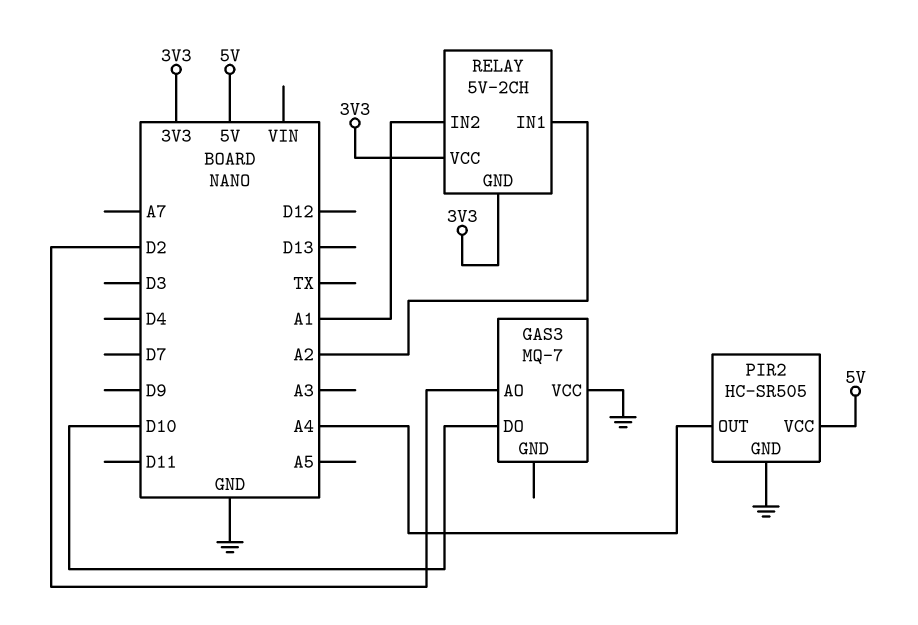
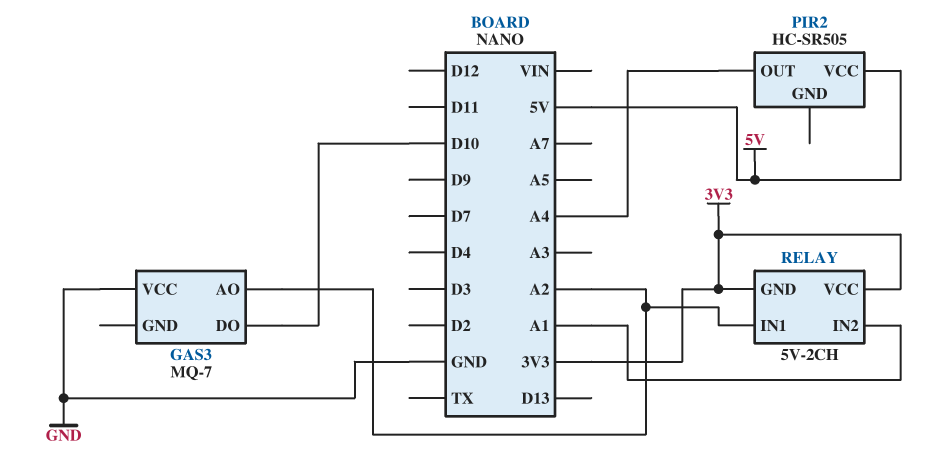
GAS3 pin AO: D2 -> A2
PIR2 pin GND: GND -> none

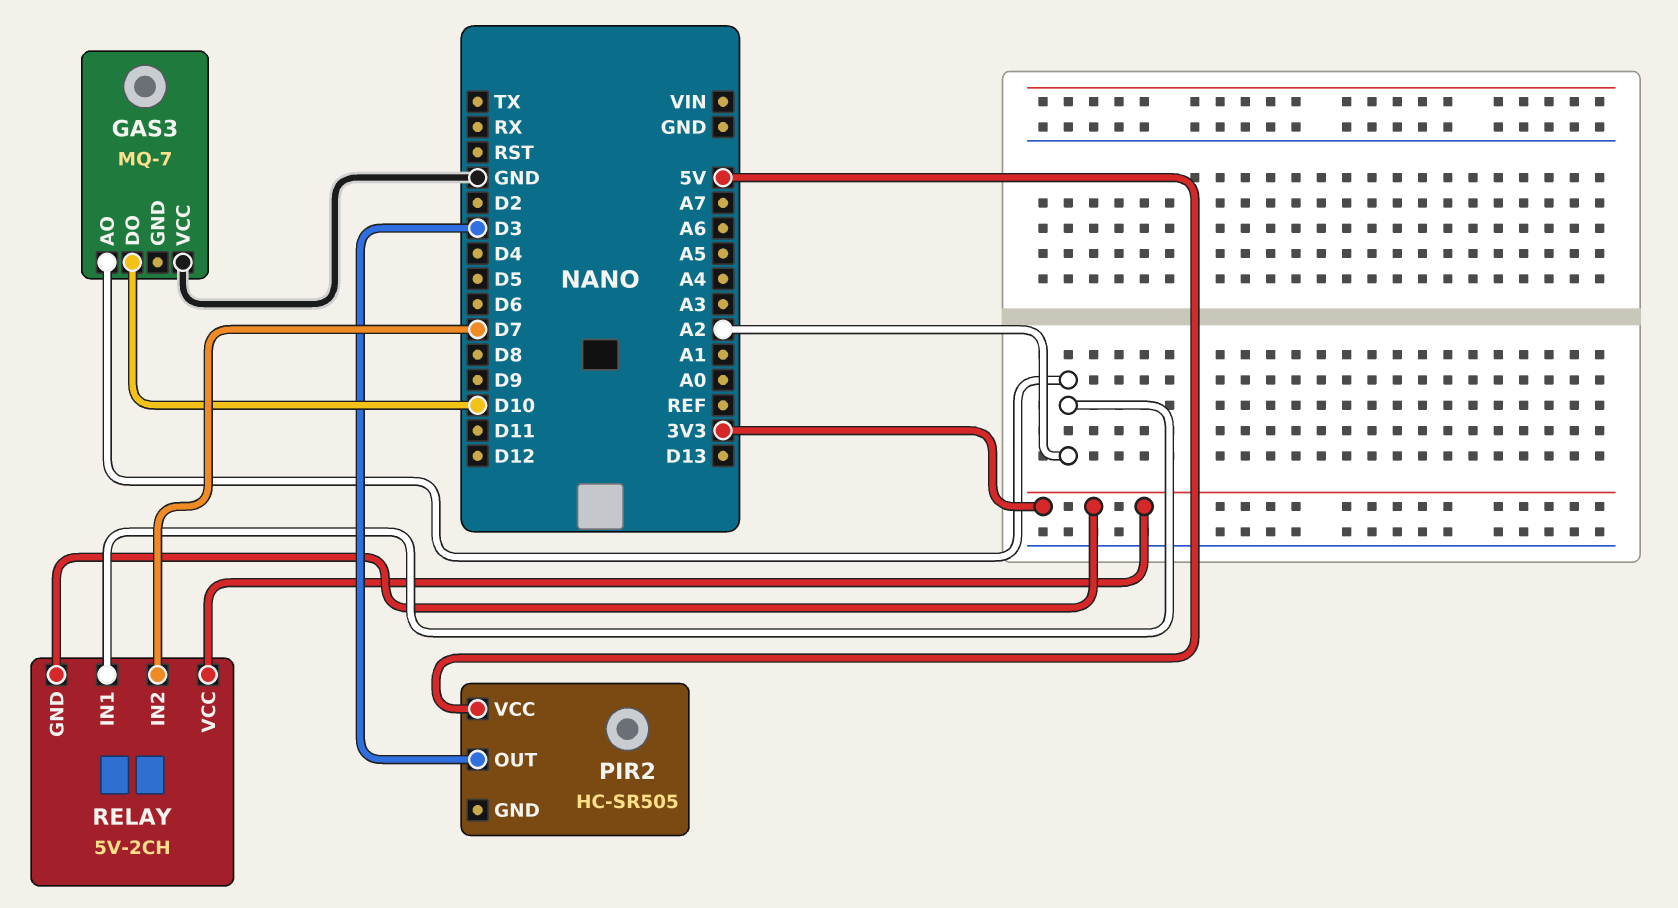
PIR2 pin OUT: A4 -> D3
RELAY pin IN2: A1 -> D7

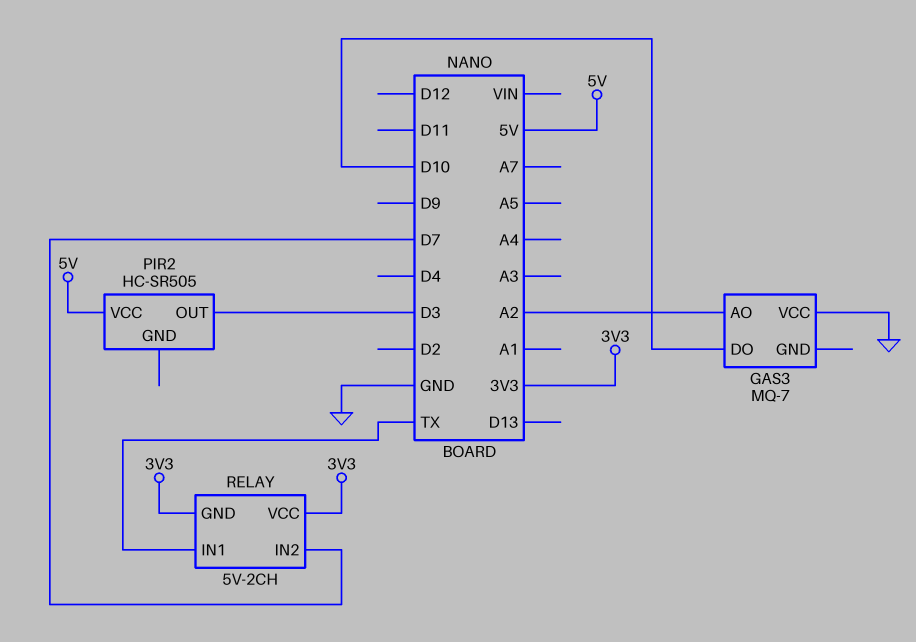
RELAY pin IN1: A2 -> TX

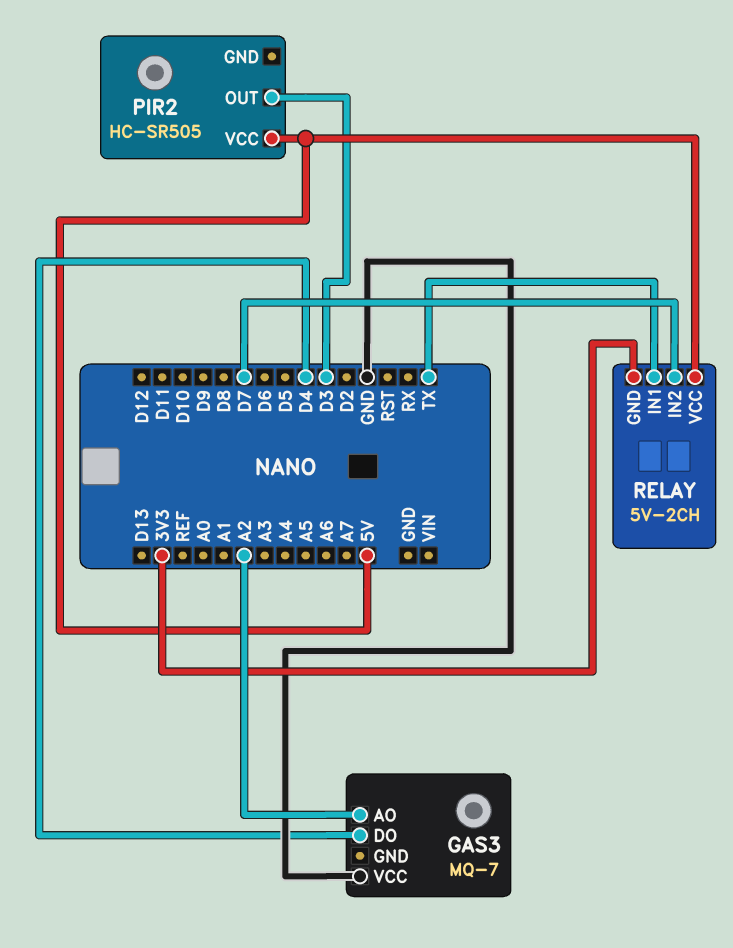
GAS3 pin DO: D10 -> D4
RELAY pin VCC: 3V3 -> 5V

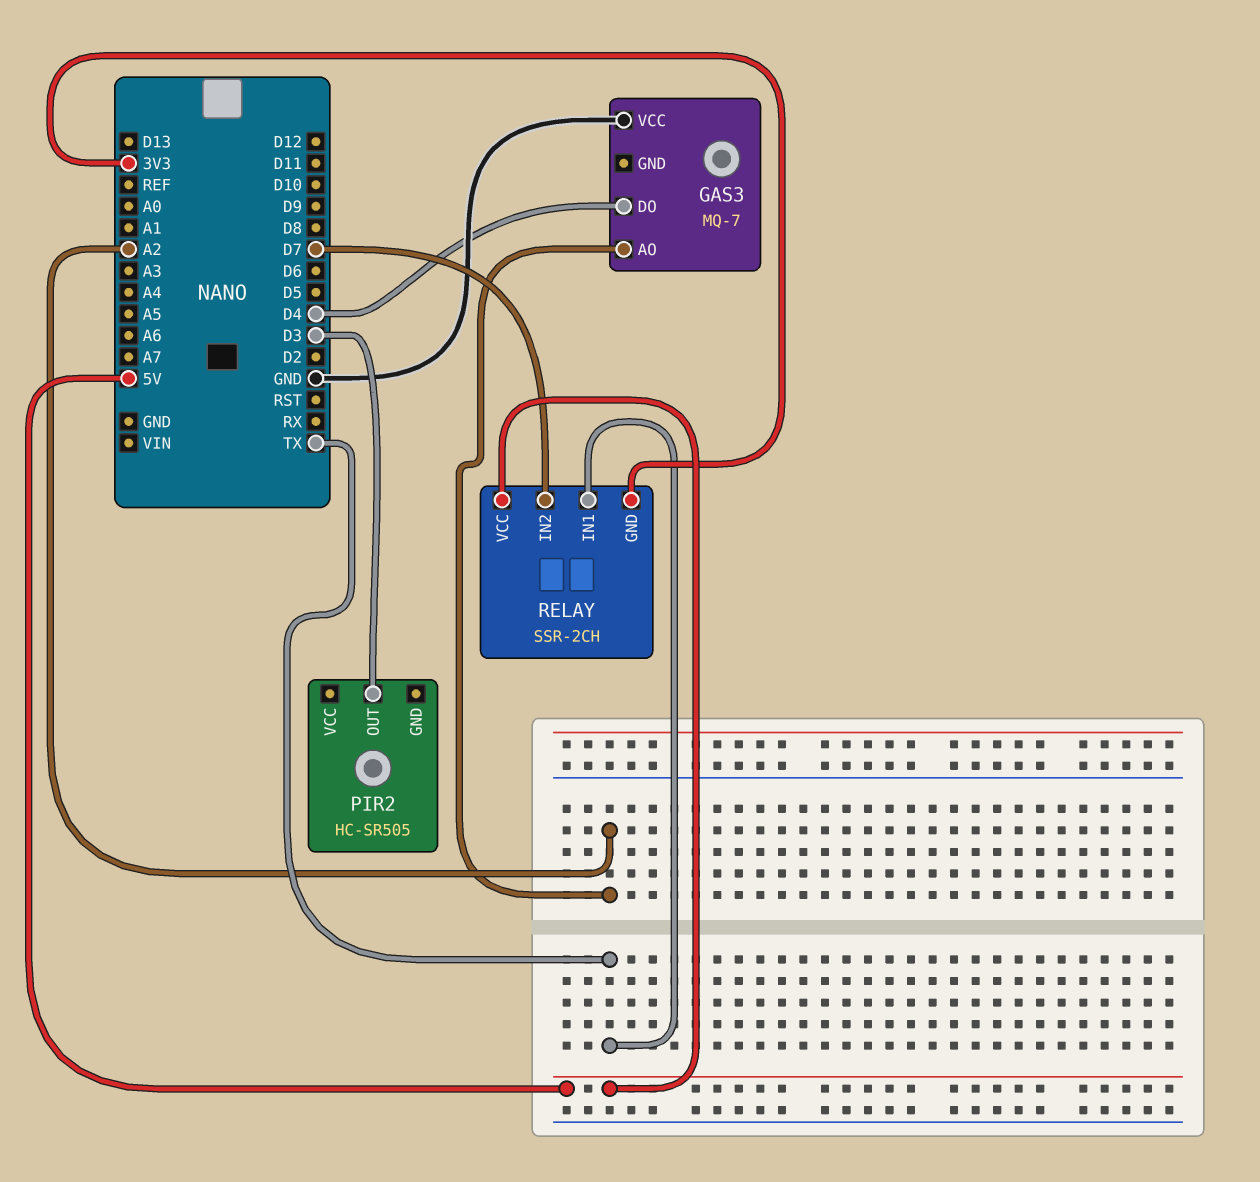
PIR2 pin VCC: 5V -> none
RELAY: 5V-2CH -> SSR-2CH

